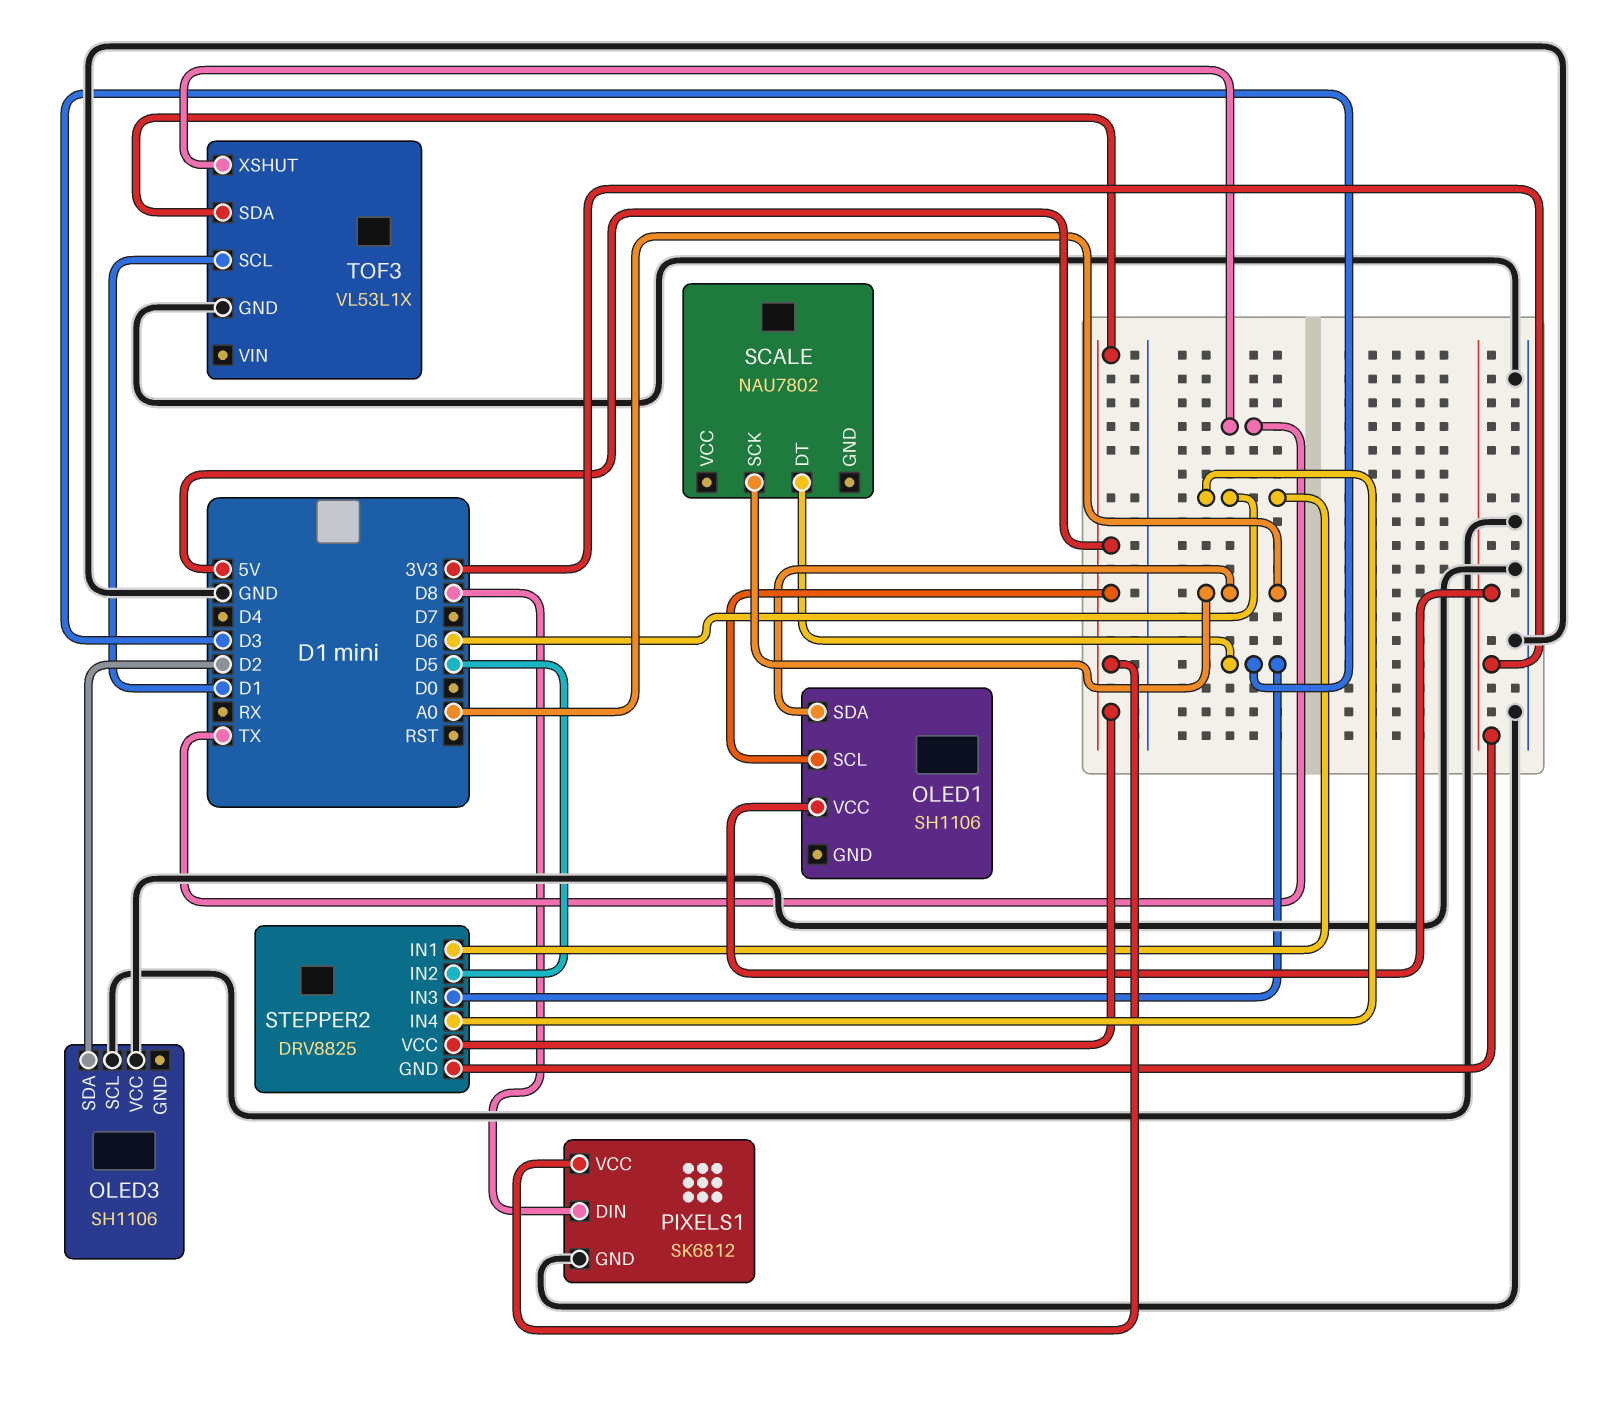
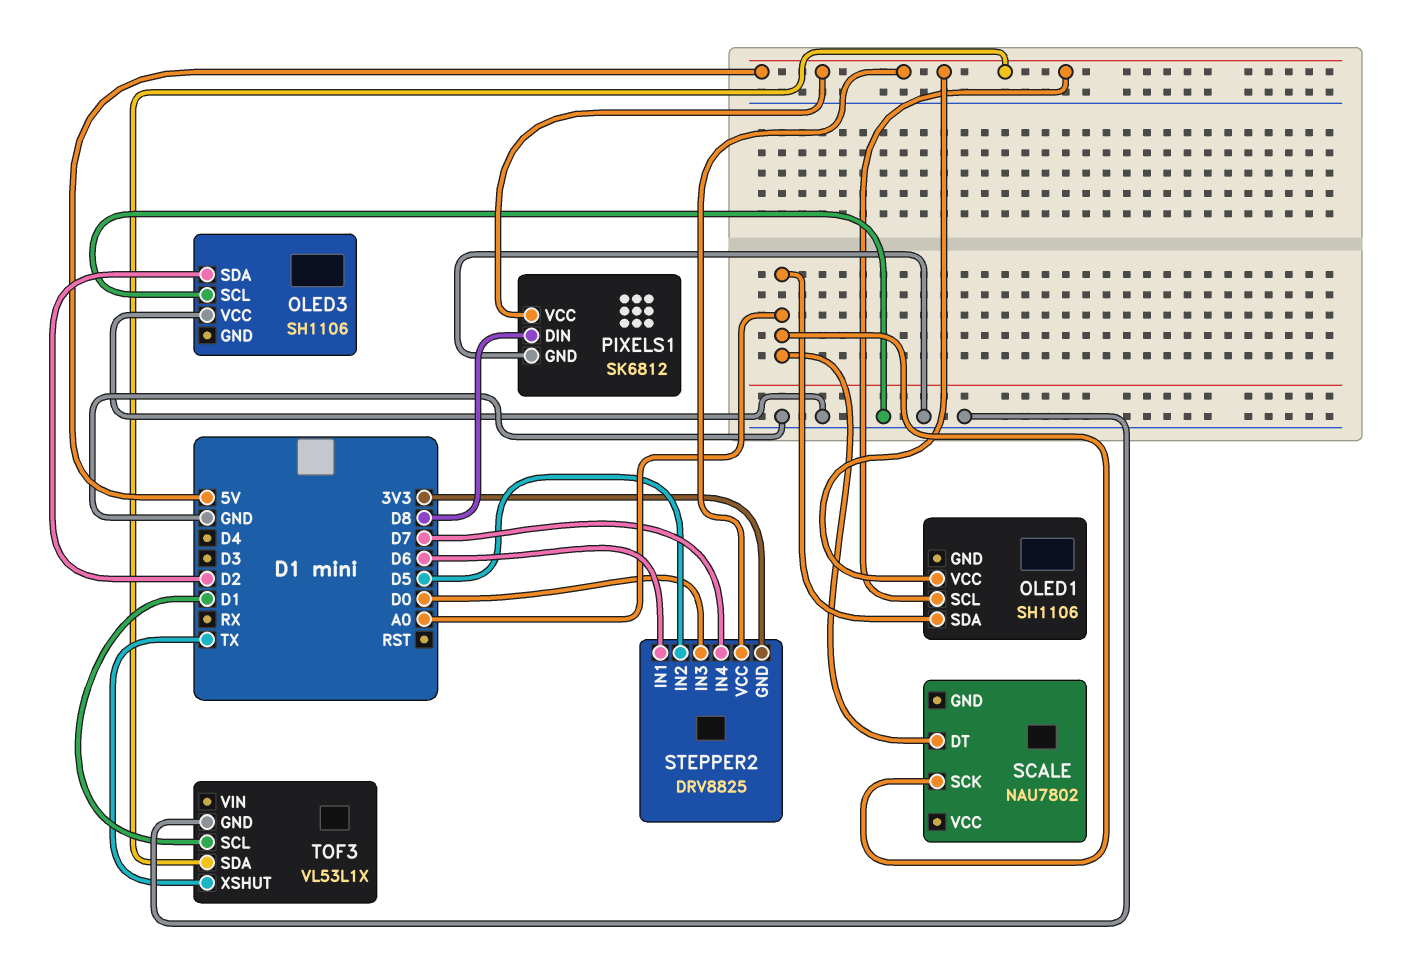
OLED1 pin VCC: 3V3 -> 5V
SCALE pin DT: D3 -> A0
STEPPER2 pin IN3: D3 -> D0
STEPPER2 pin IN4: D6 -> D7

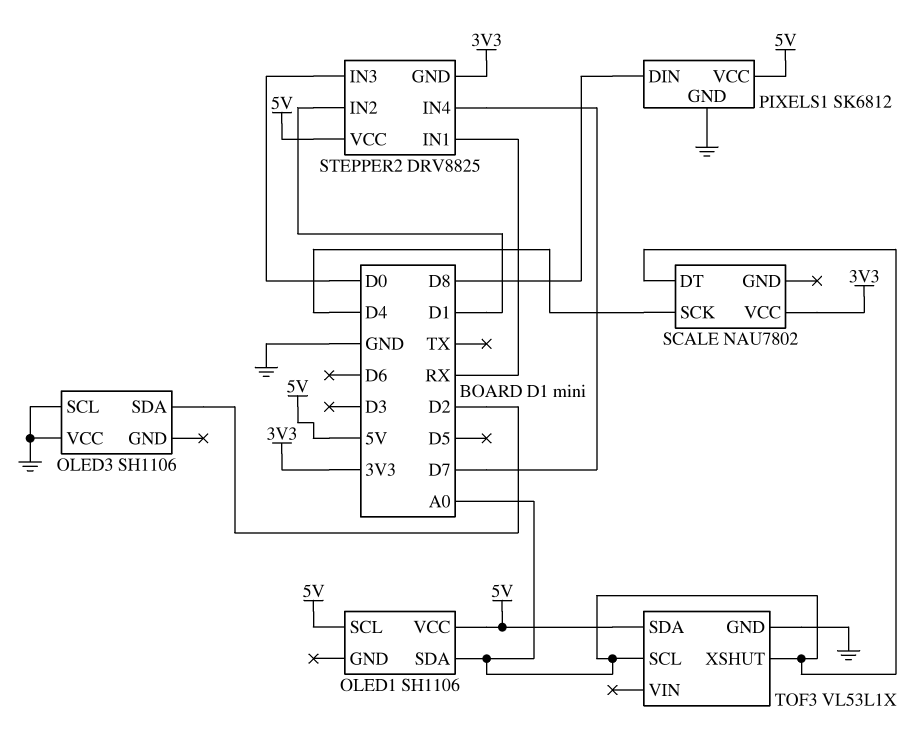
SCALE pin SCK: A0 -> D4
SCALE pin VCC: none -> 3V3
STEPPER2 pin IN1: D6 -> RX
STEPPER2 pin IN2: D5 -> D1
TOF3 pin SCL: D1 -> A0
TOF3 pin XSHUT: TX -> A0

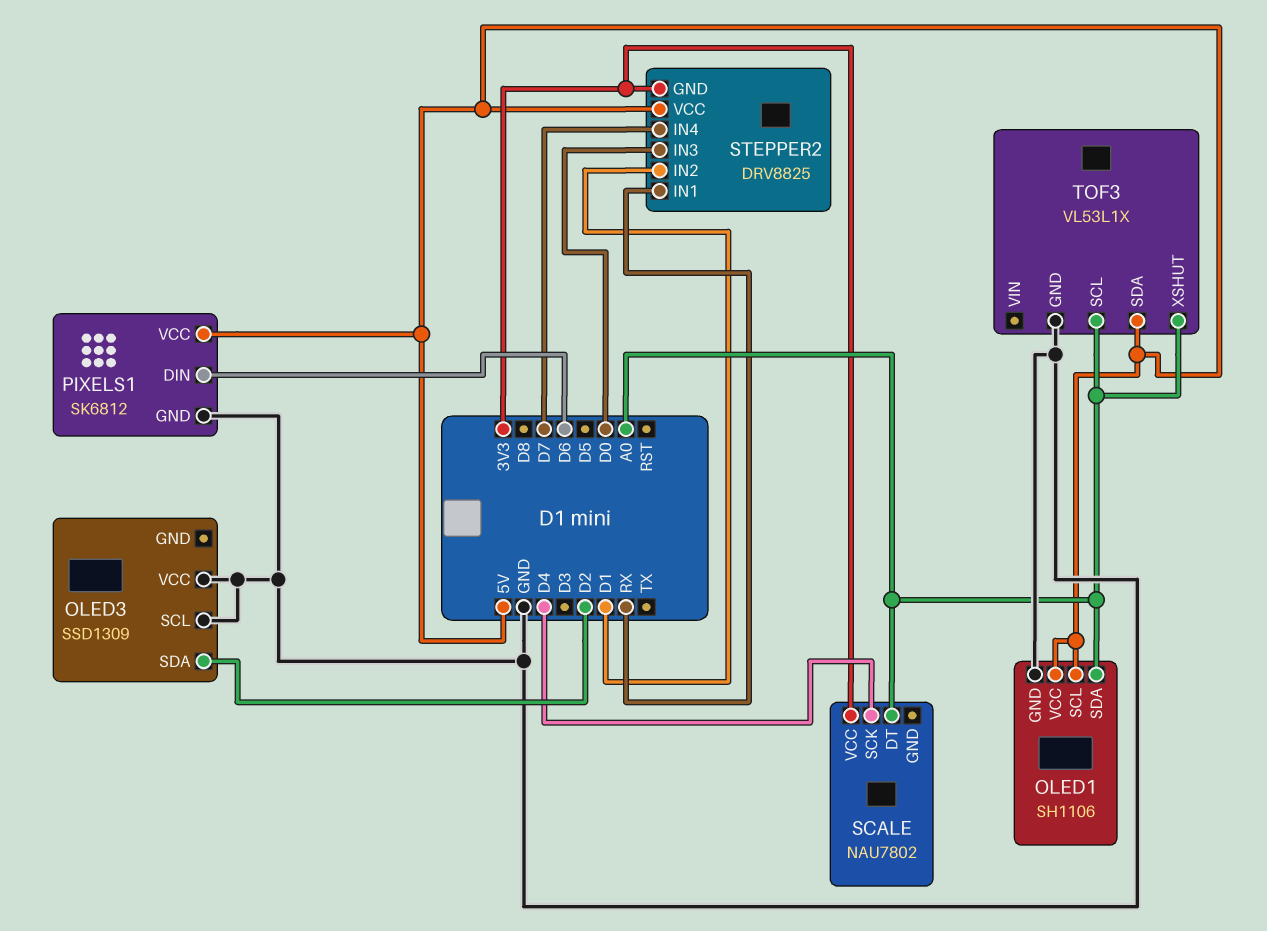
OLED1 pin GND: none -> GND
OLED3: SH1106 -> SSD1309
PIXELS1 pin DIN: D8 -> D6

